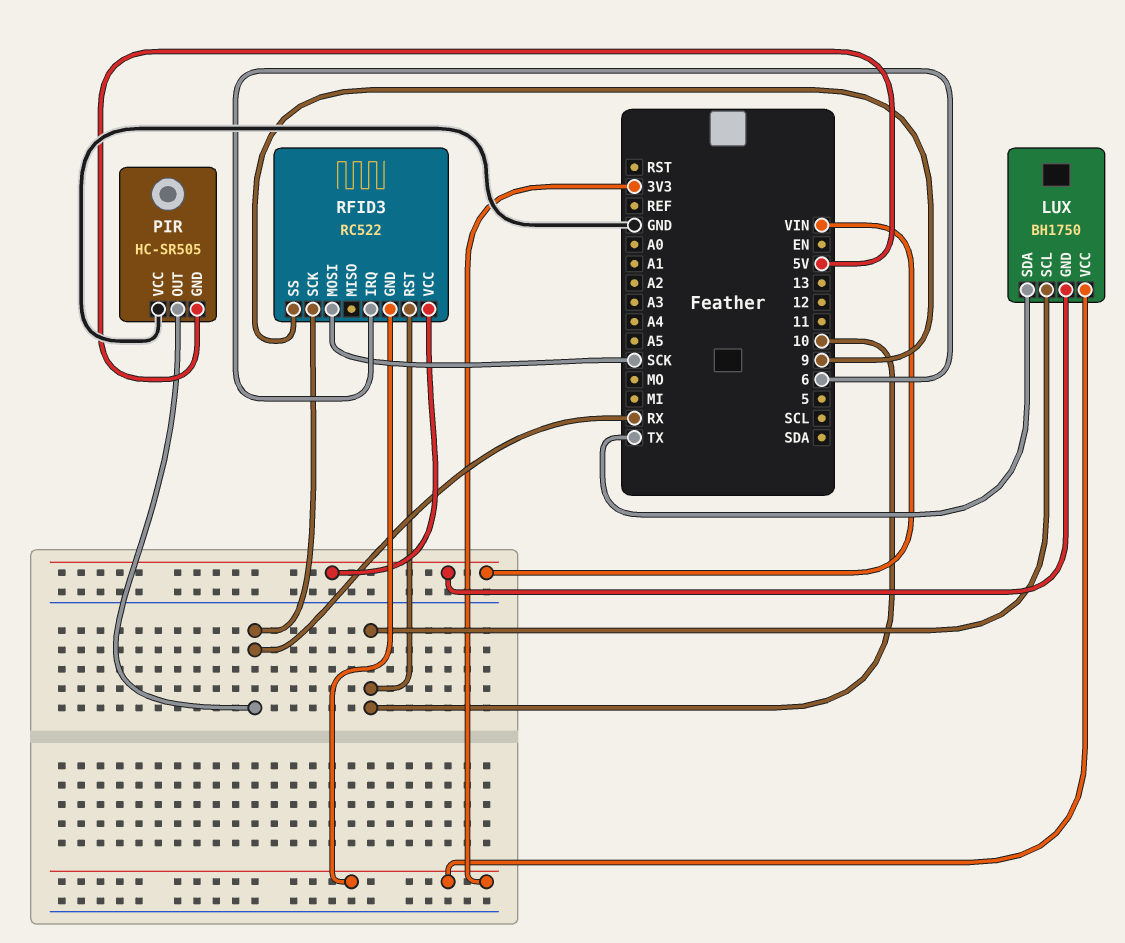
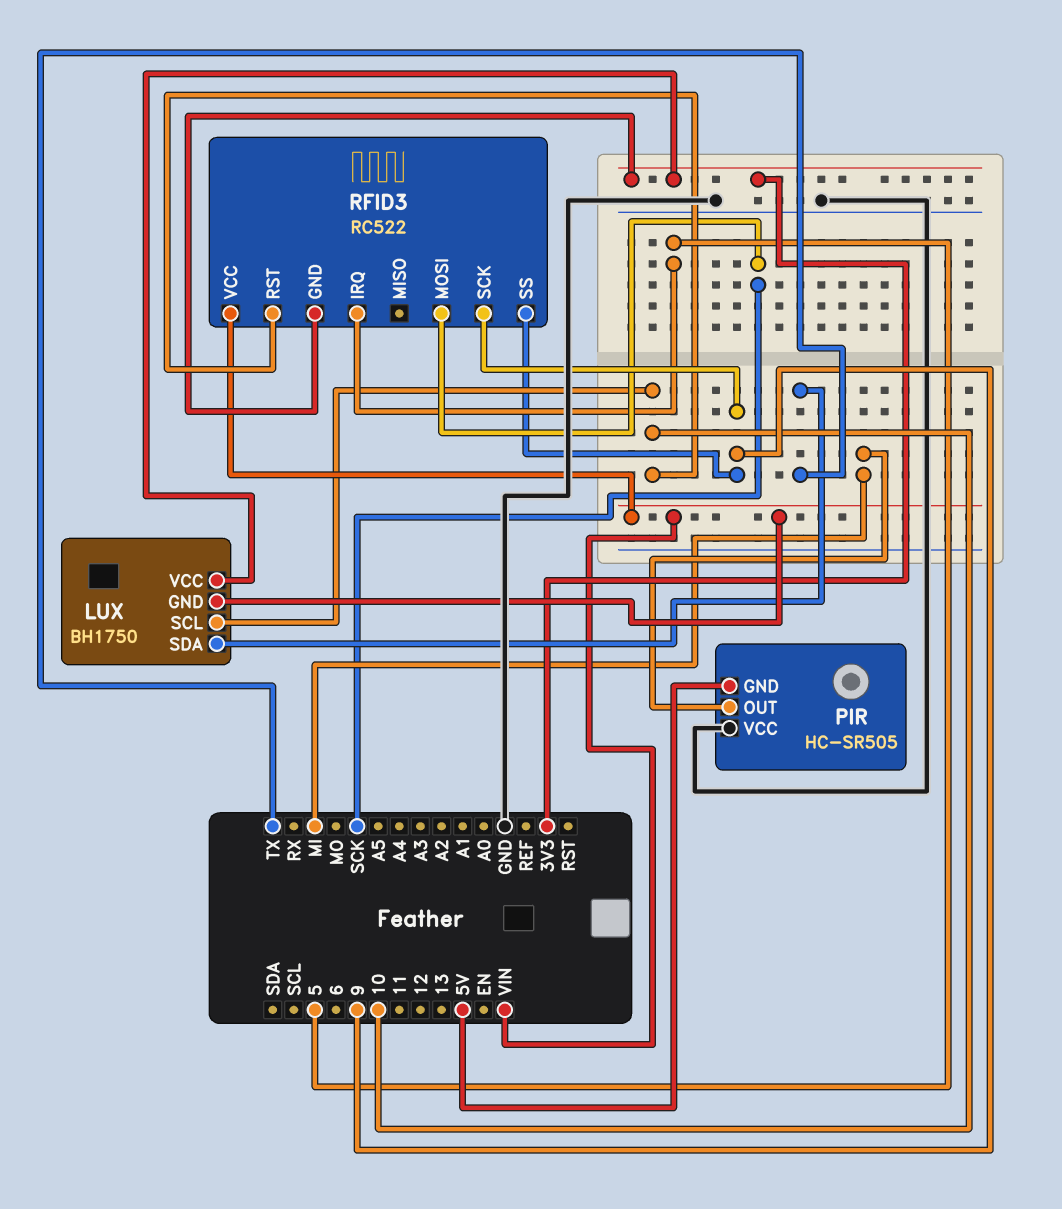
PIR pin OUT: RX -> MI
RFID3 pin IRQ: 6 -> 5
RFID3 pin SCK: RX -> 9

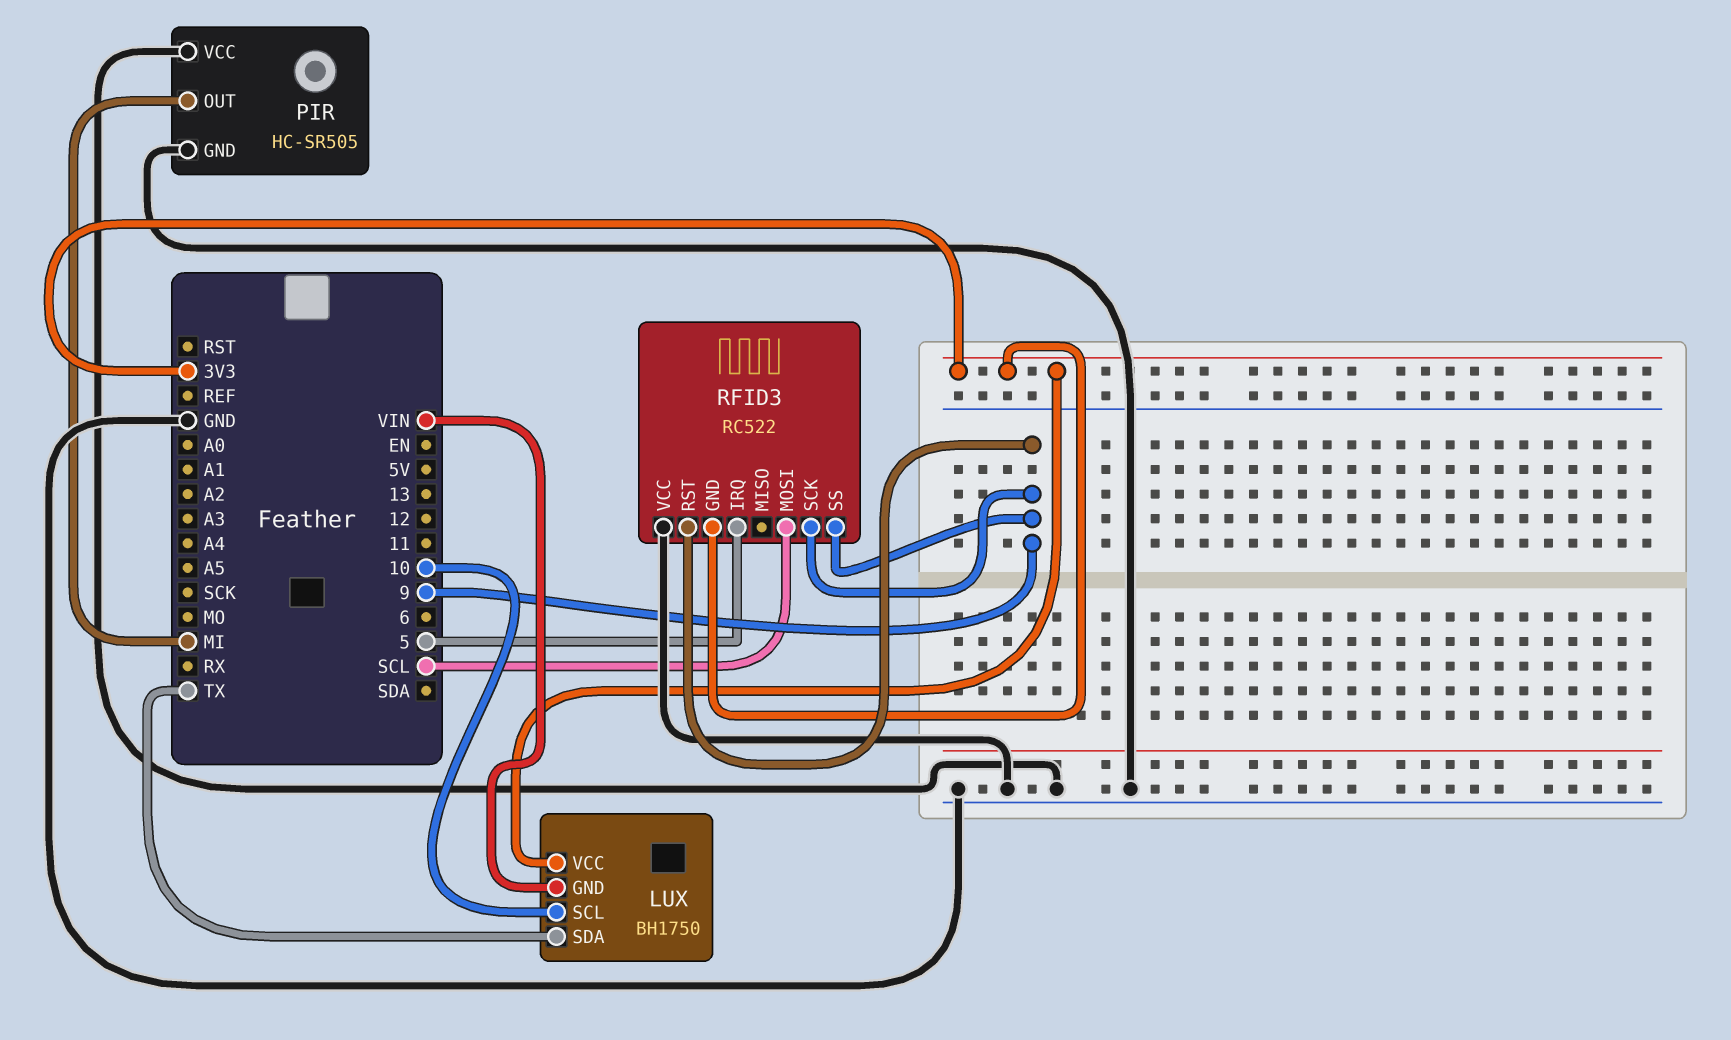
PIR pin GND: 5V -> GND
RFID3 pin MOSI: SCK -> SCL
RFID3 pin RST: 10 -> 9
RFID3 pin VCC: VIN -> GND

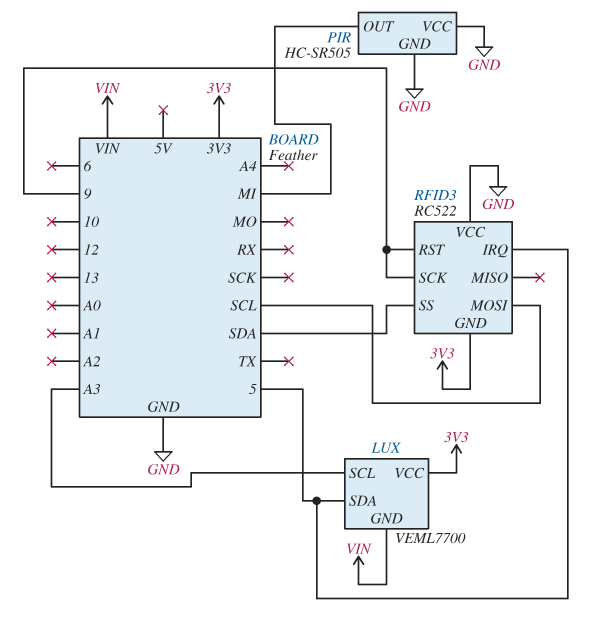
LUX: BH1750 -> VEML7700
LUX pin SCL: 10 -> A3
LUX pin SDA: TX -> 5
RFID3 pin SS: 9 -> SDA

